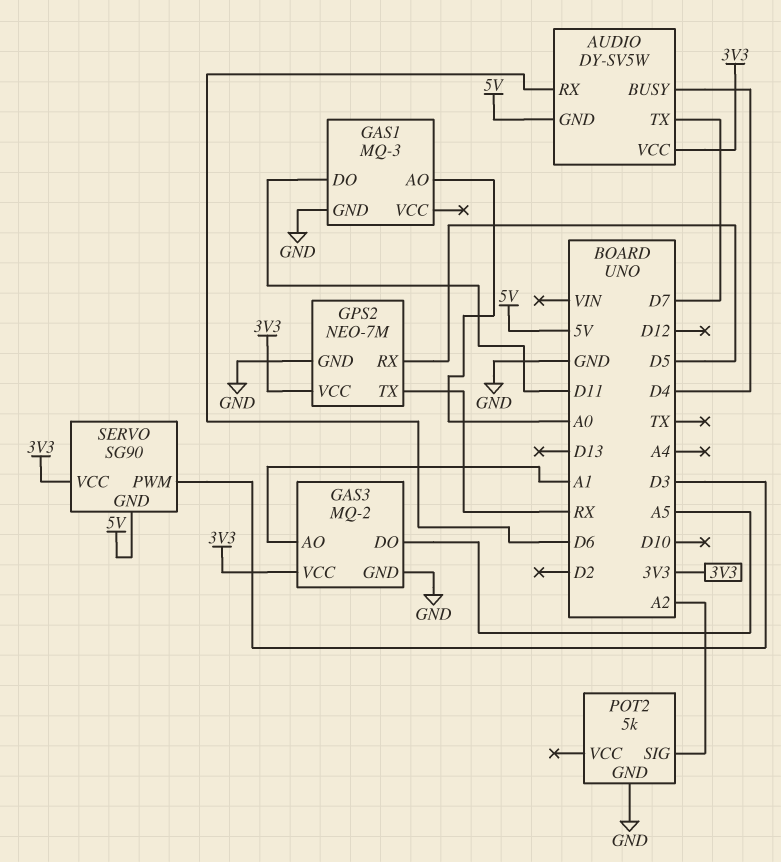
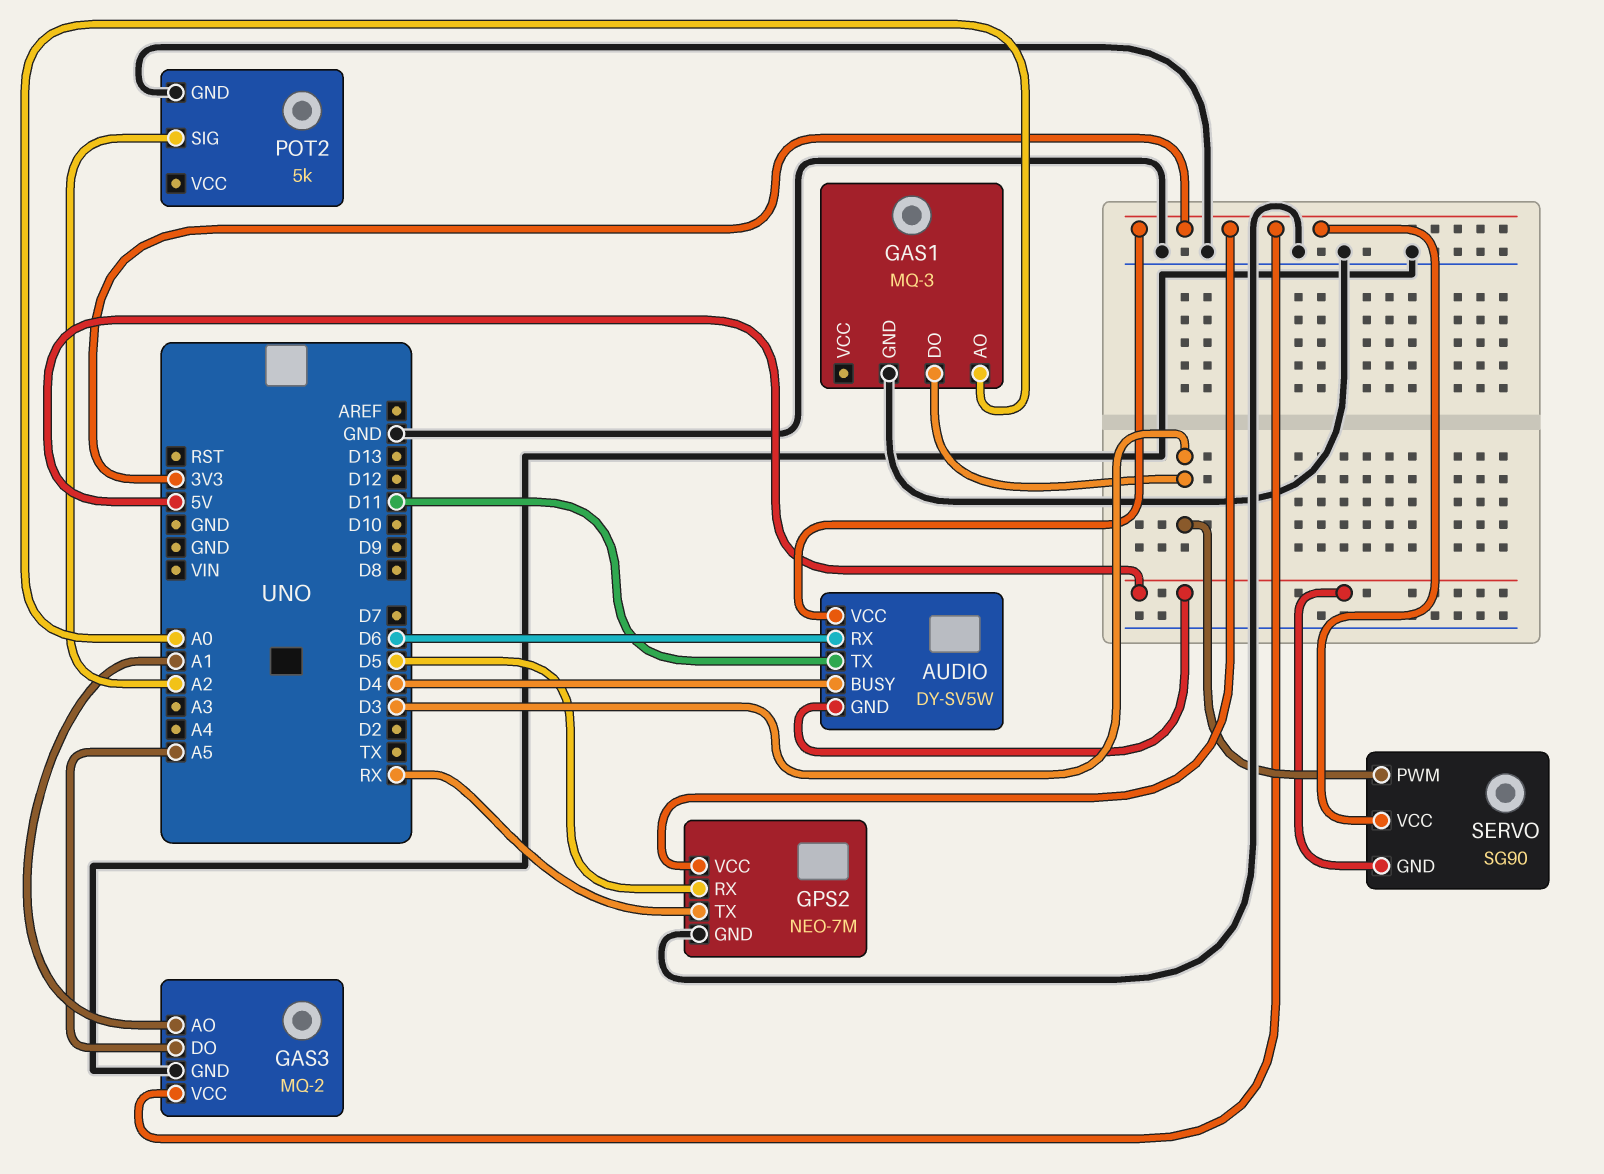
AUDIO pin TX: D7 -> D11
GAS1 pin DO: D11 -> D3

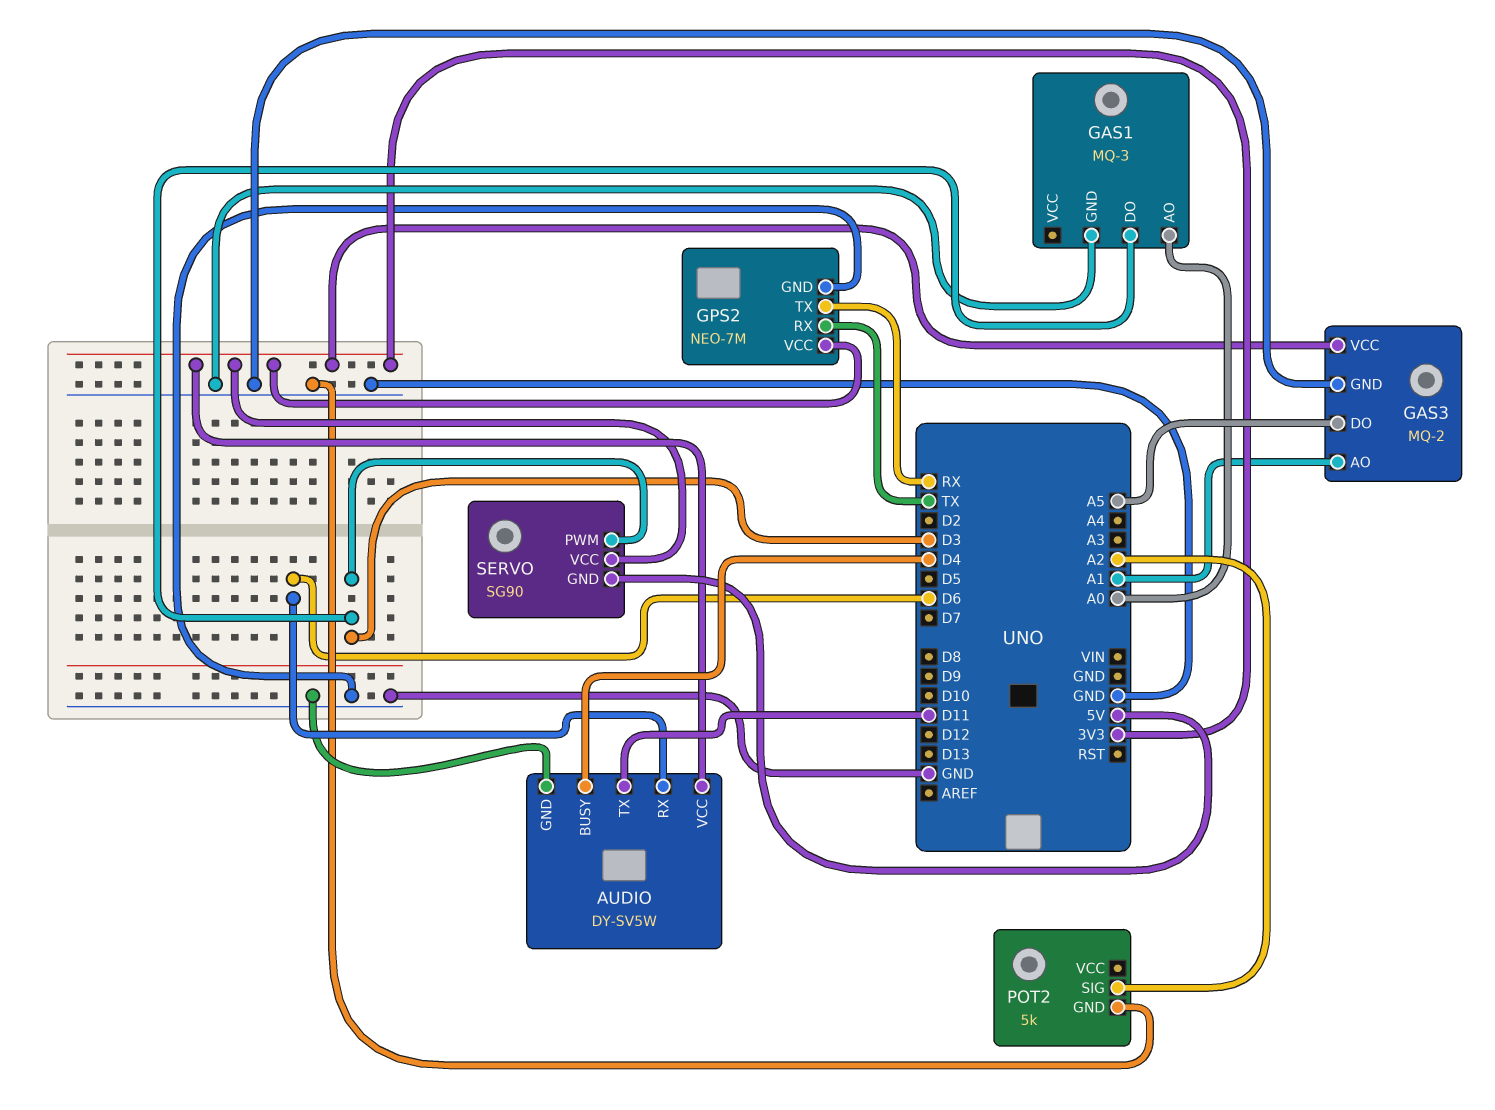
AUDIO pin GND: 5V -> GND
GPS2 pin RX: D5 -> TX

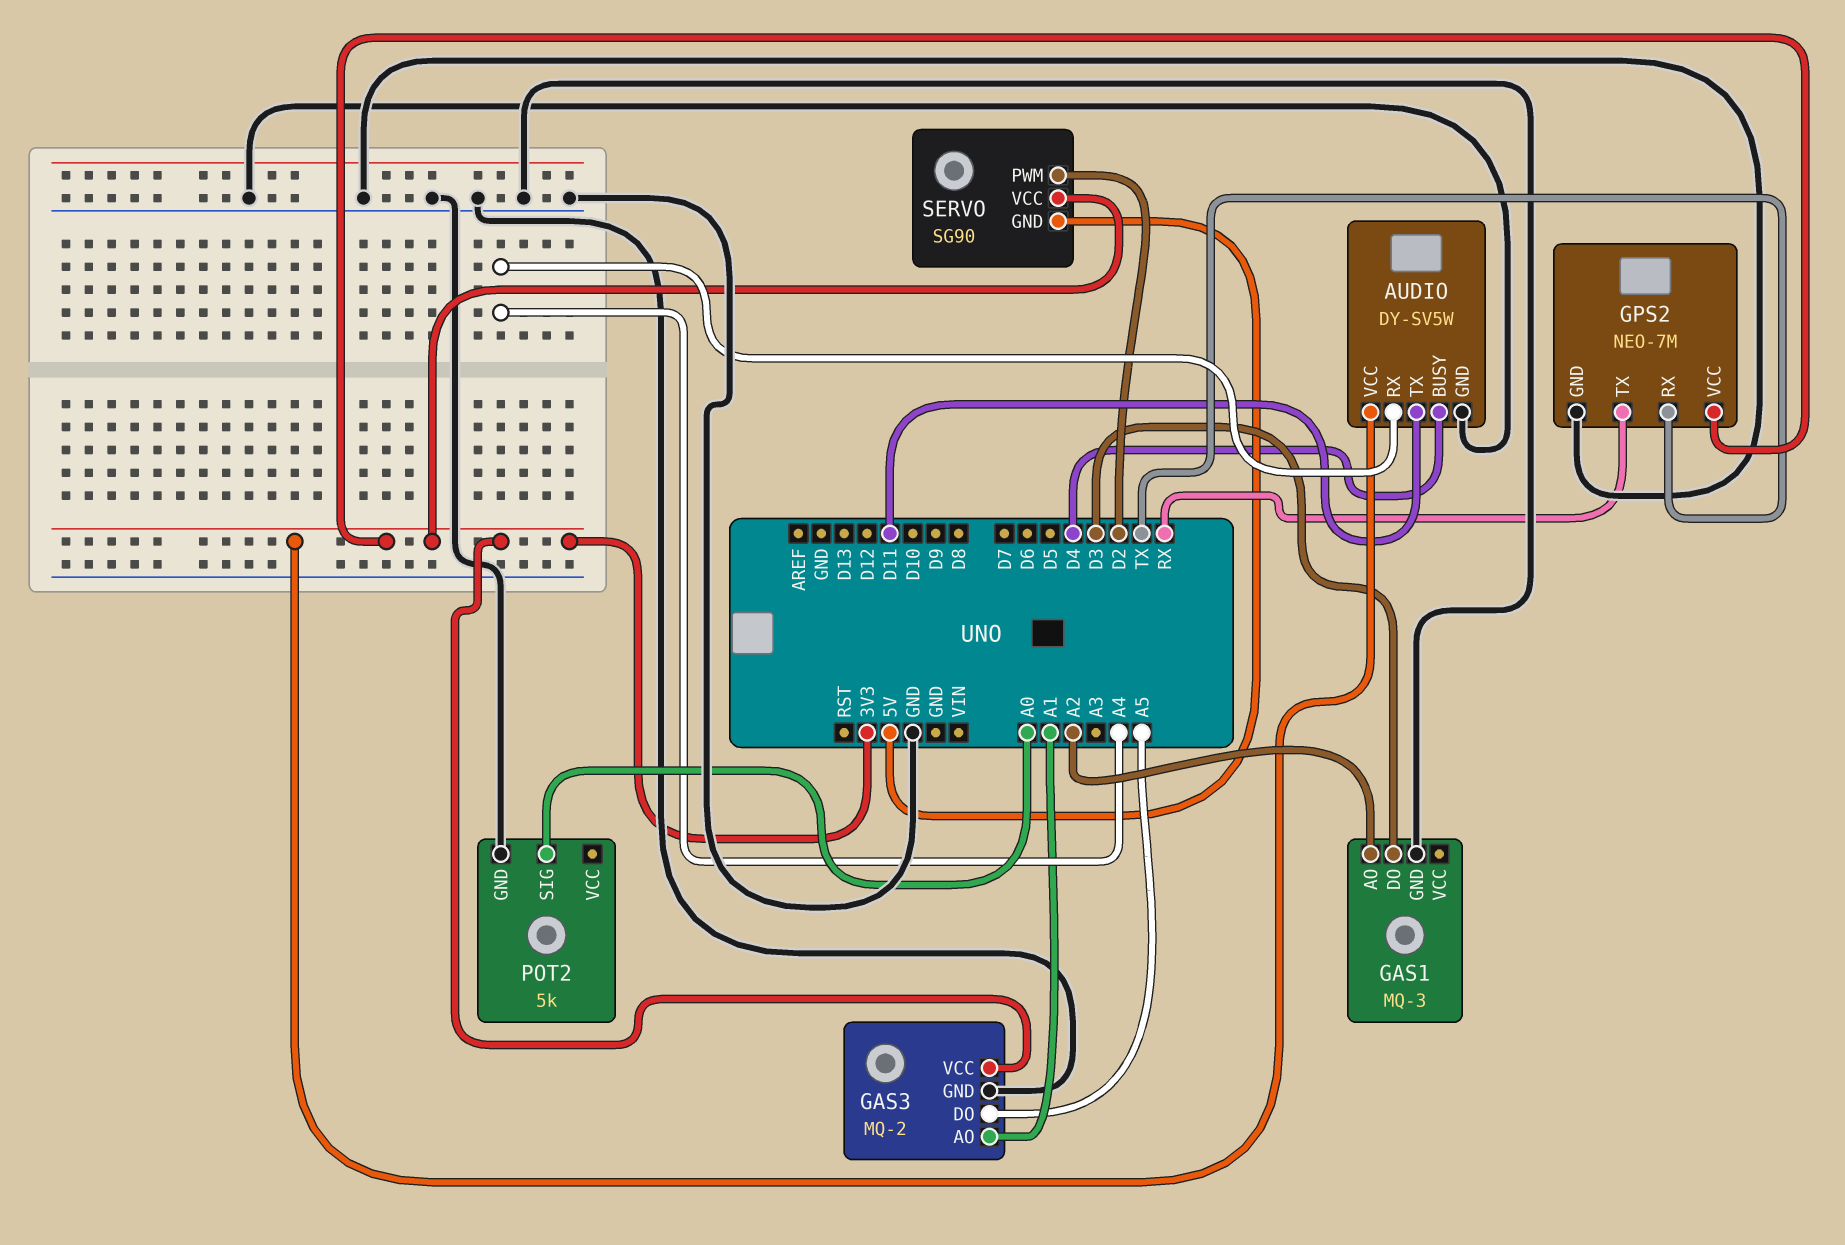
AUDIO pin RX: D6 -> A4
GAS1 pin AO: A0 -> A2
POT2 pin SIG: A2 -> A0
SERVO pin PWM: D3 -> D2

